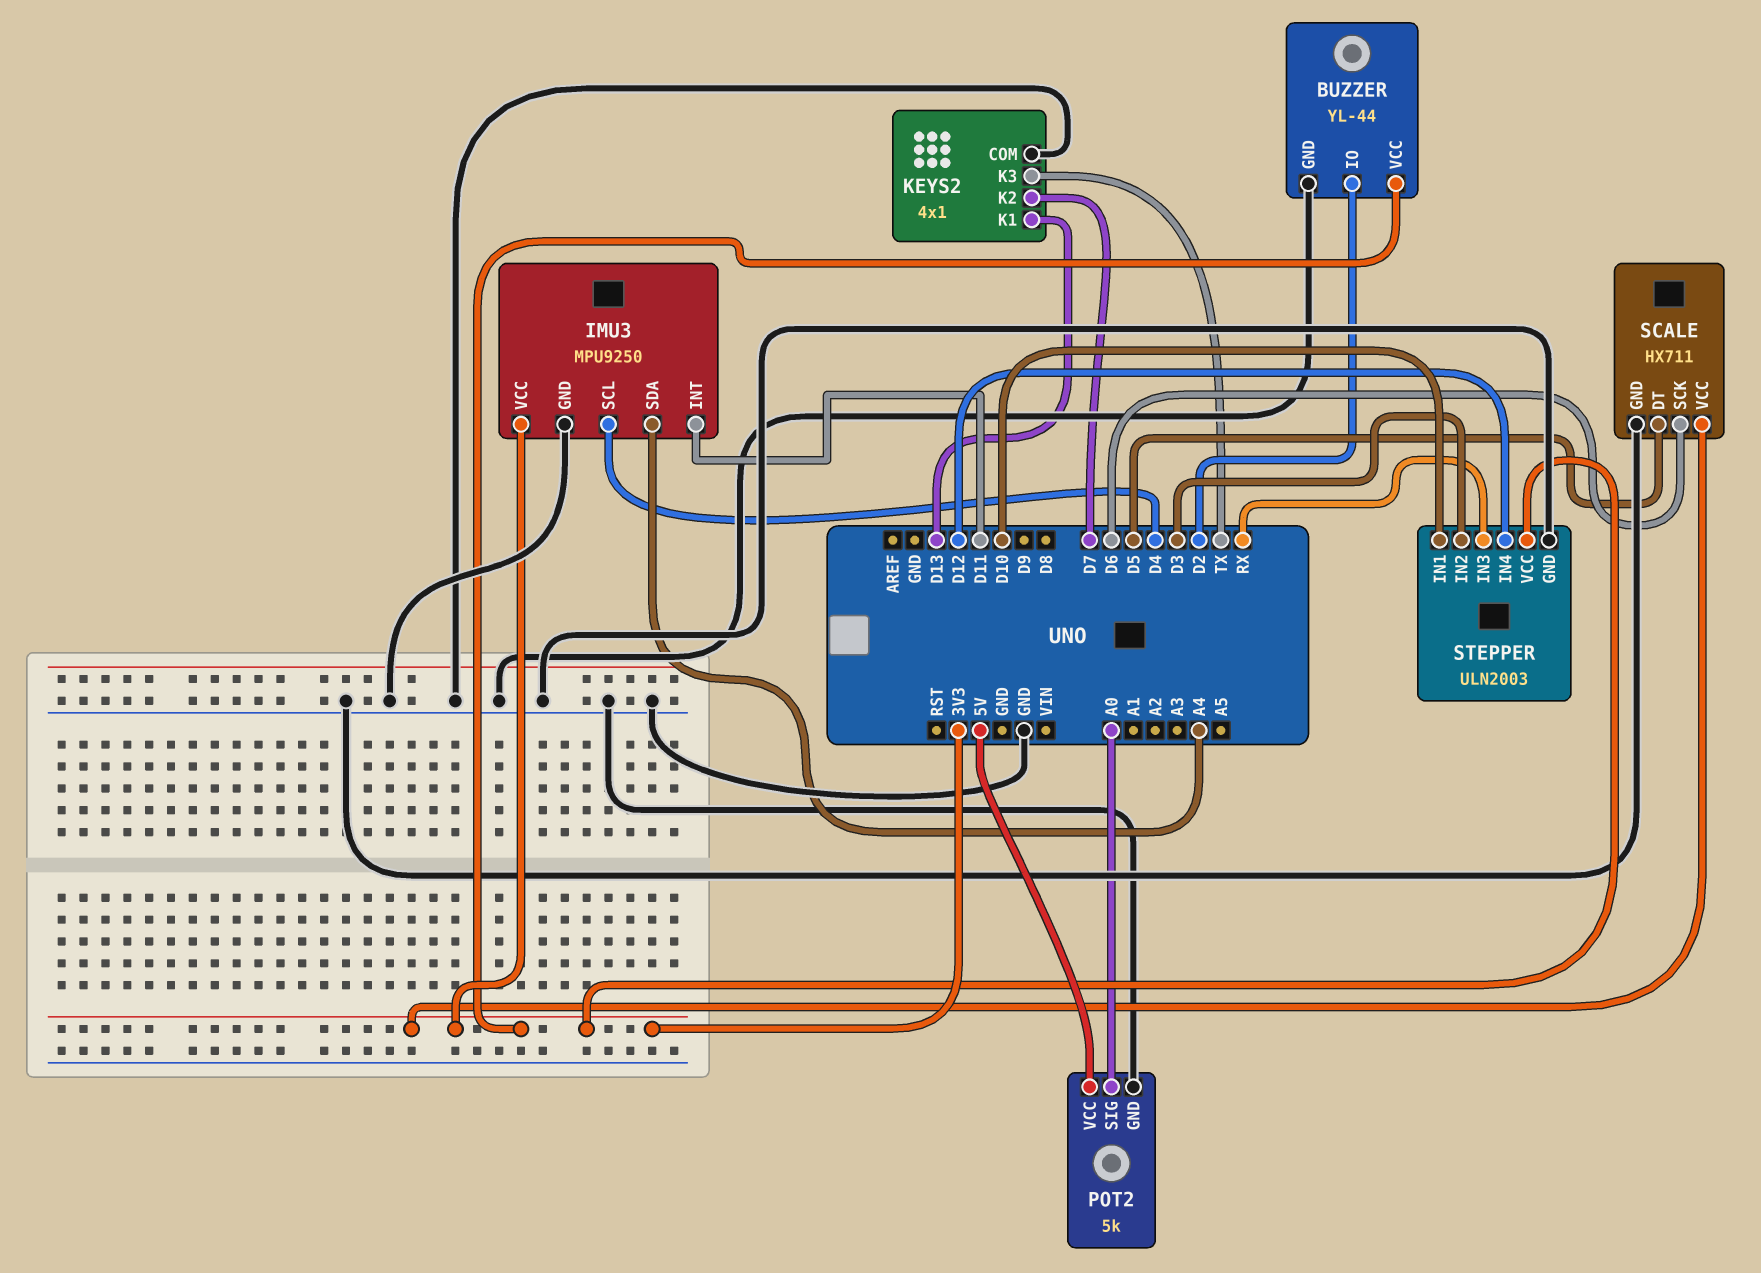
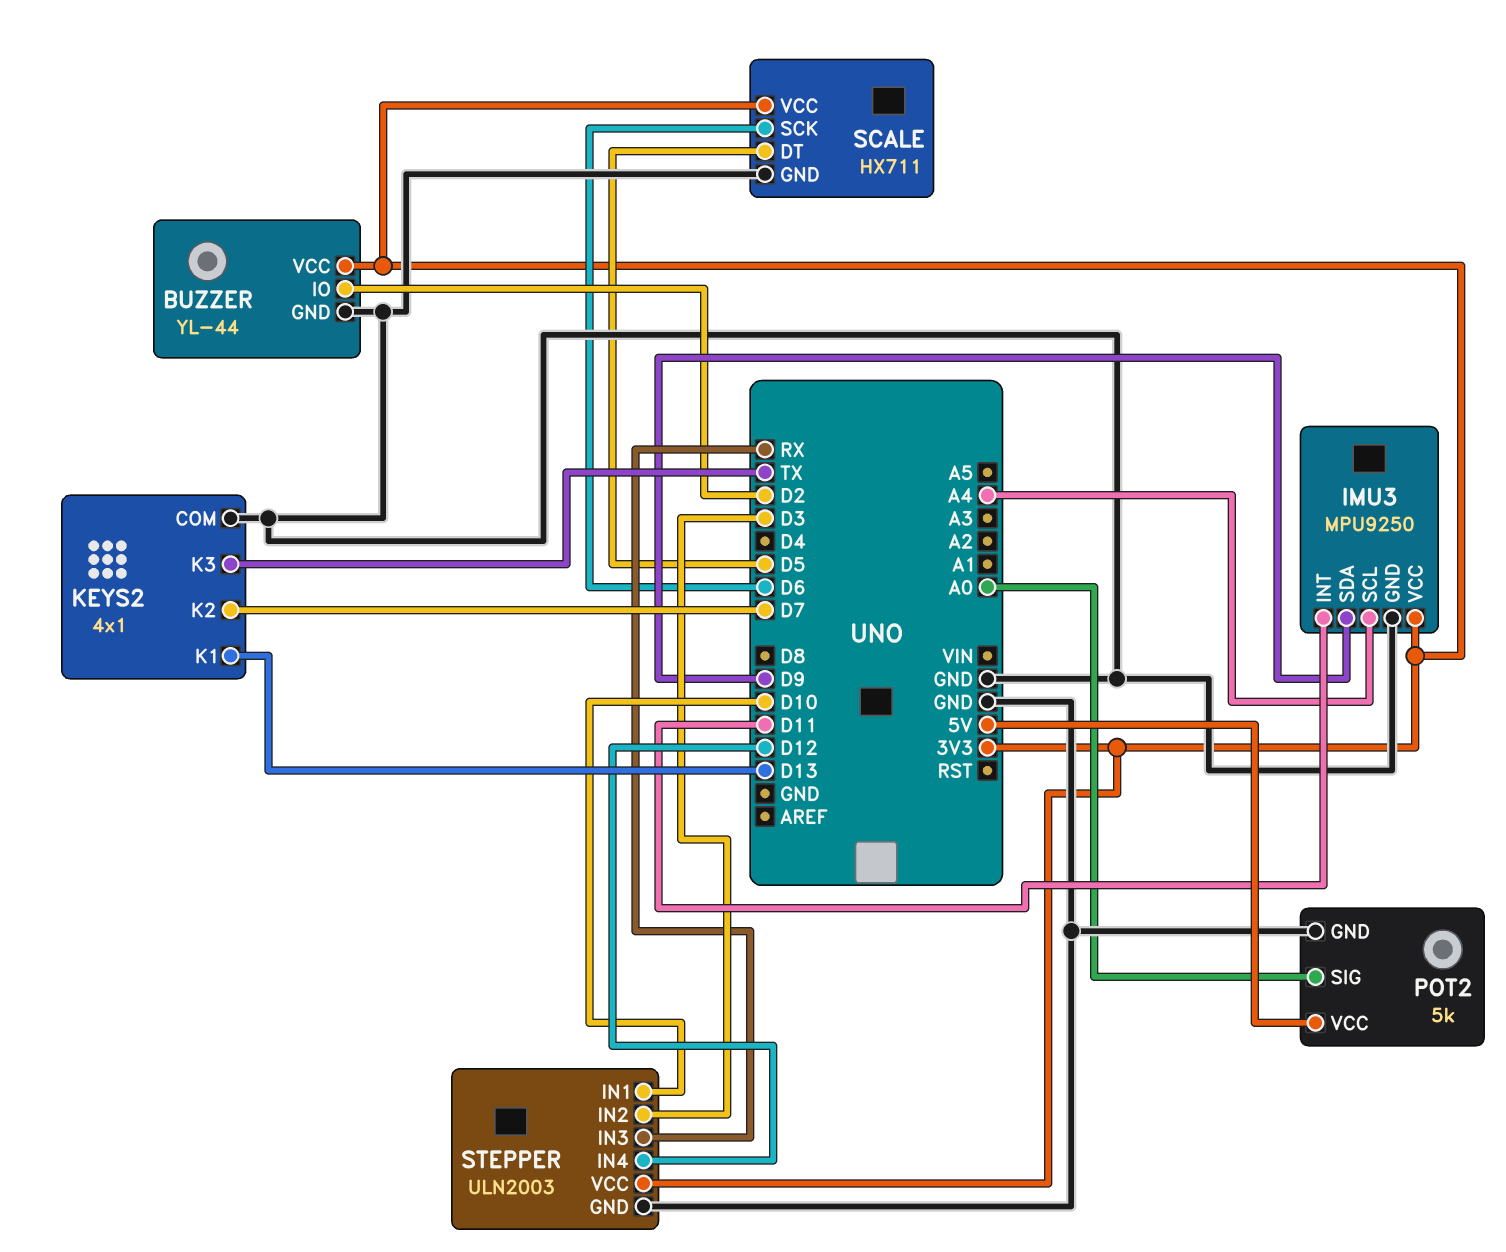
IMU3 pin SCL: D4 -> A4
IMU3 pin SDA: A4 -> D9

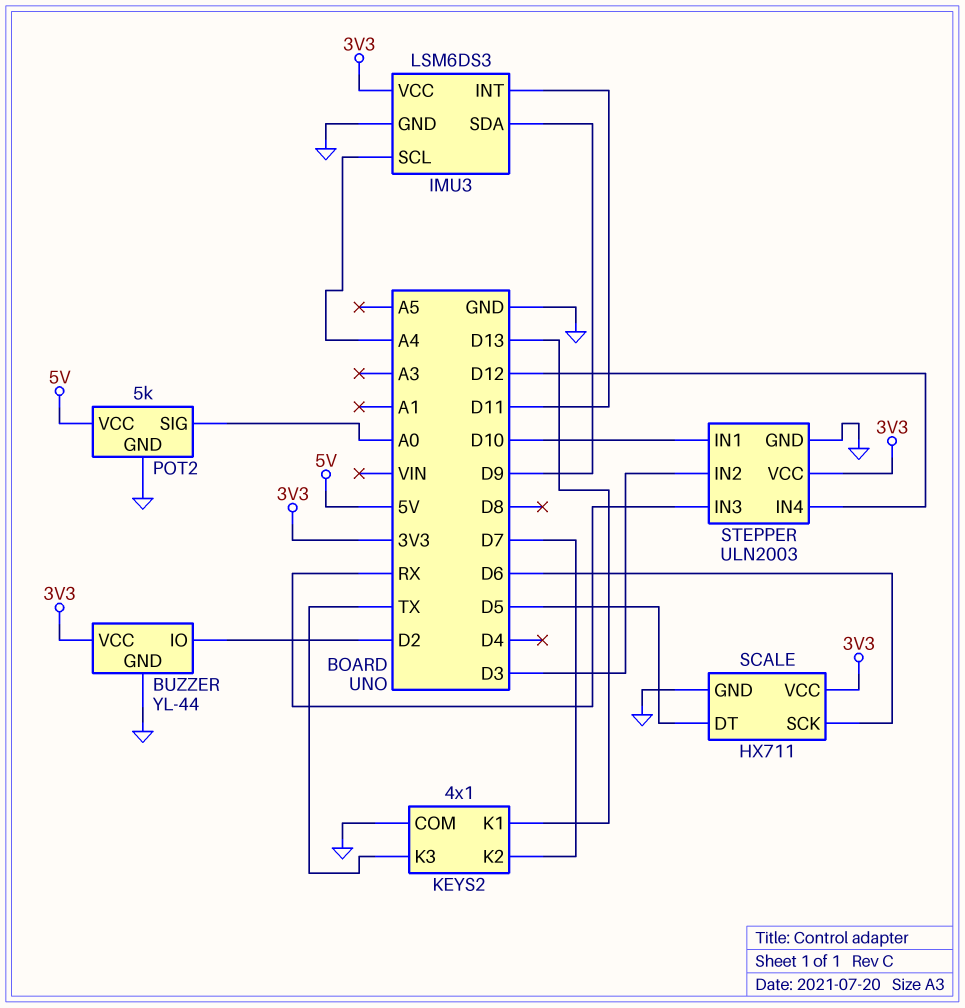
IMU3: MPU9250 -> LSM6DS3

